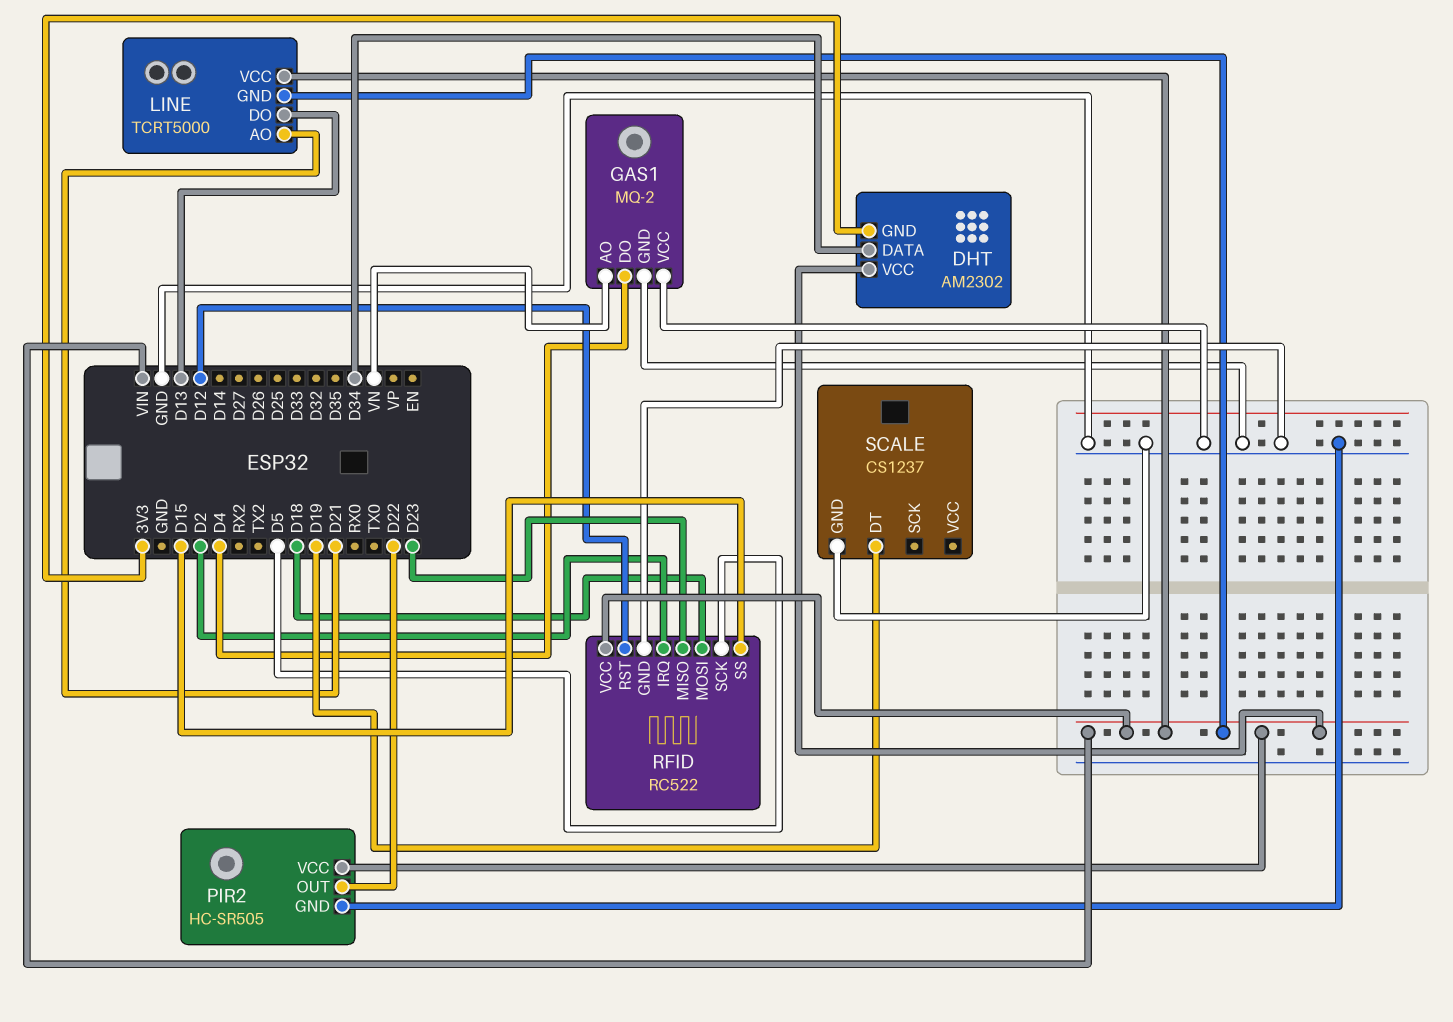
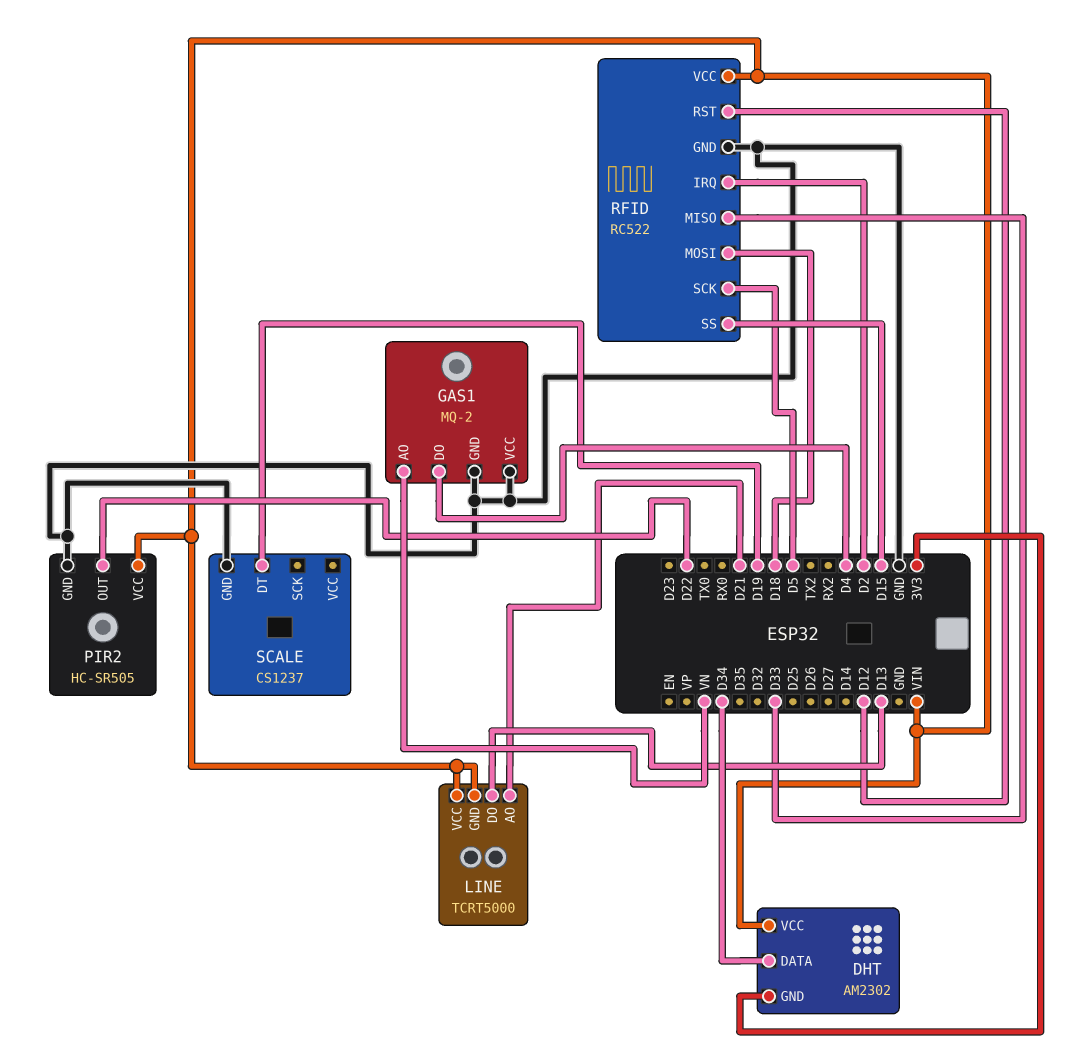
RFID pin MISO: D23 -> D33

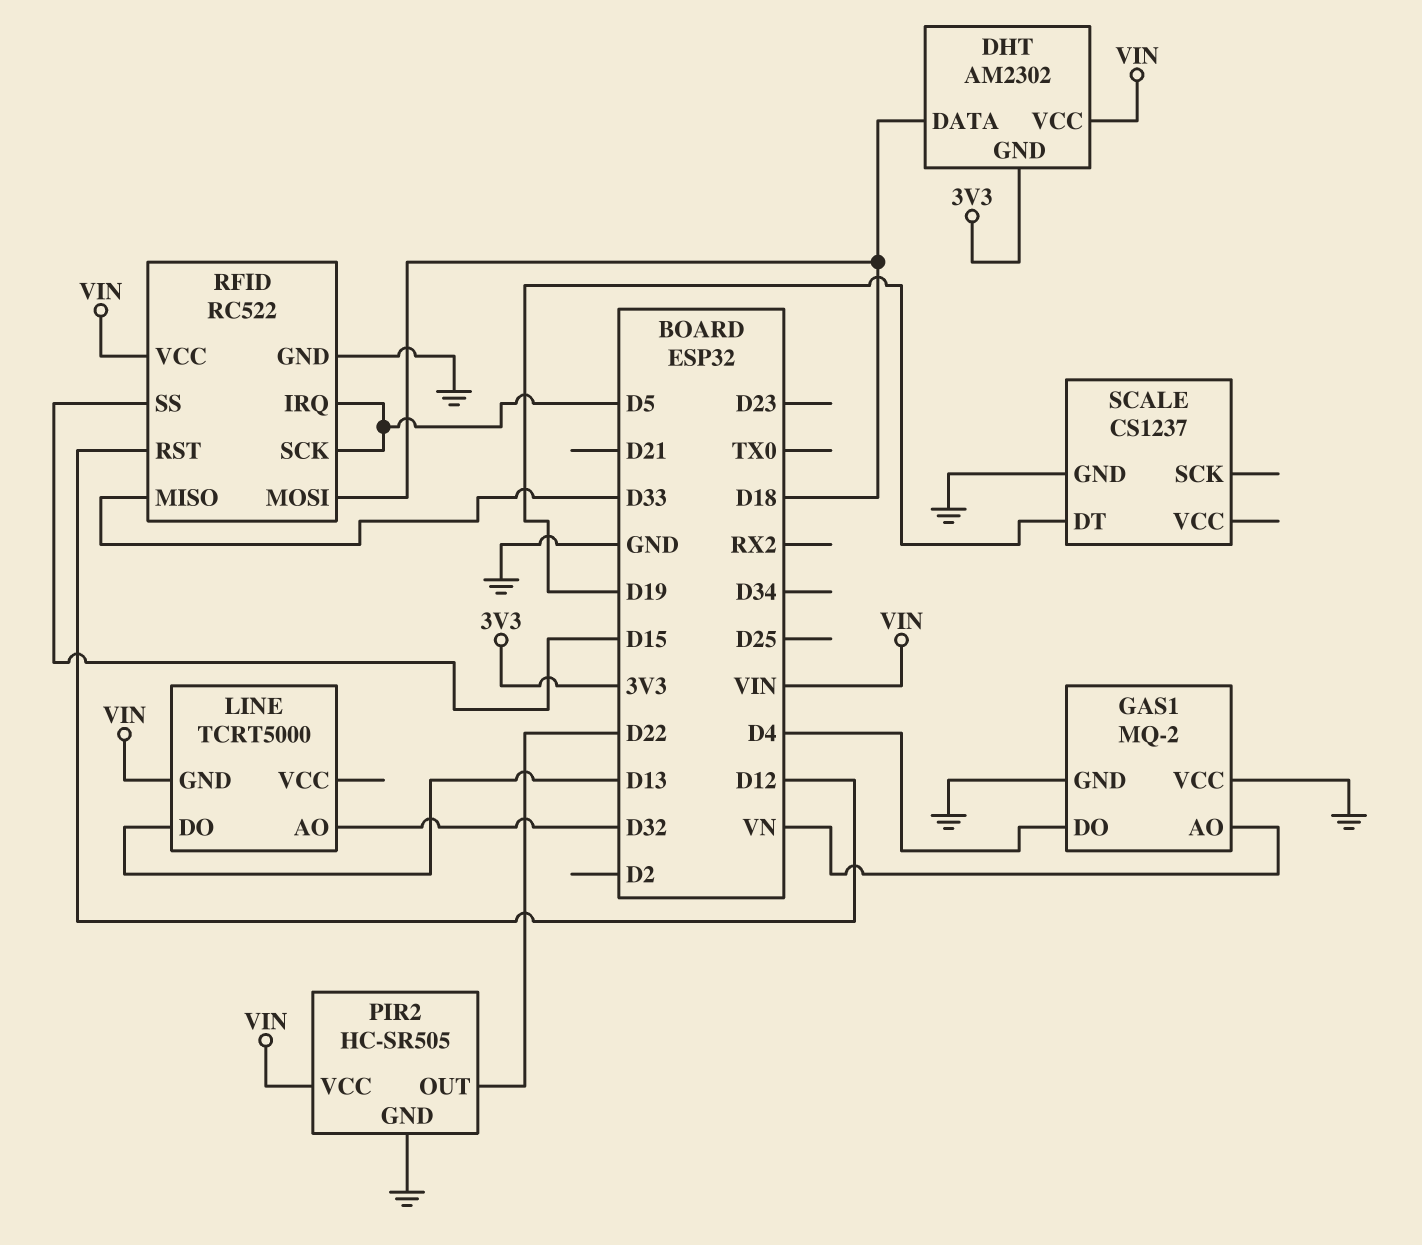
DHT pin DATA: D34 -> D18
LINE pin AO: D21 -> D32
LINE pin VCC: VIN -> none
RFID pin IRQ: D2 -> D5

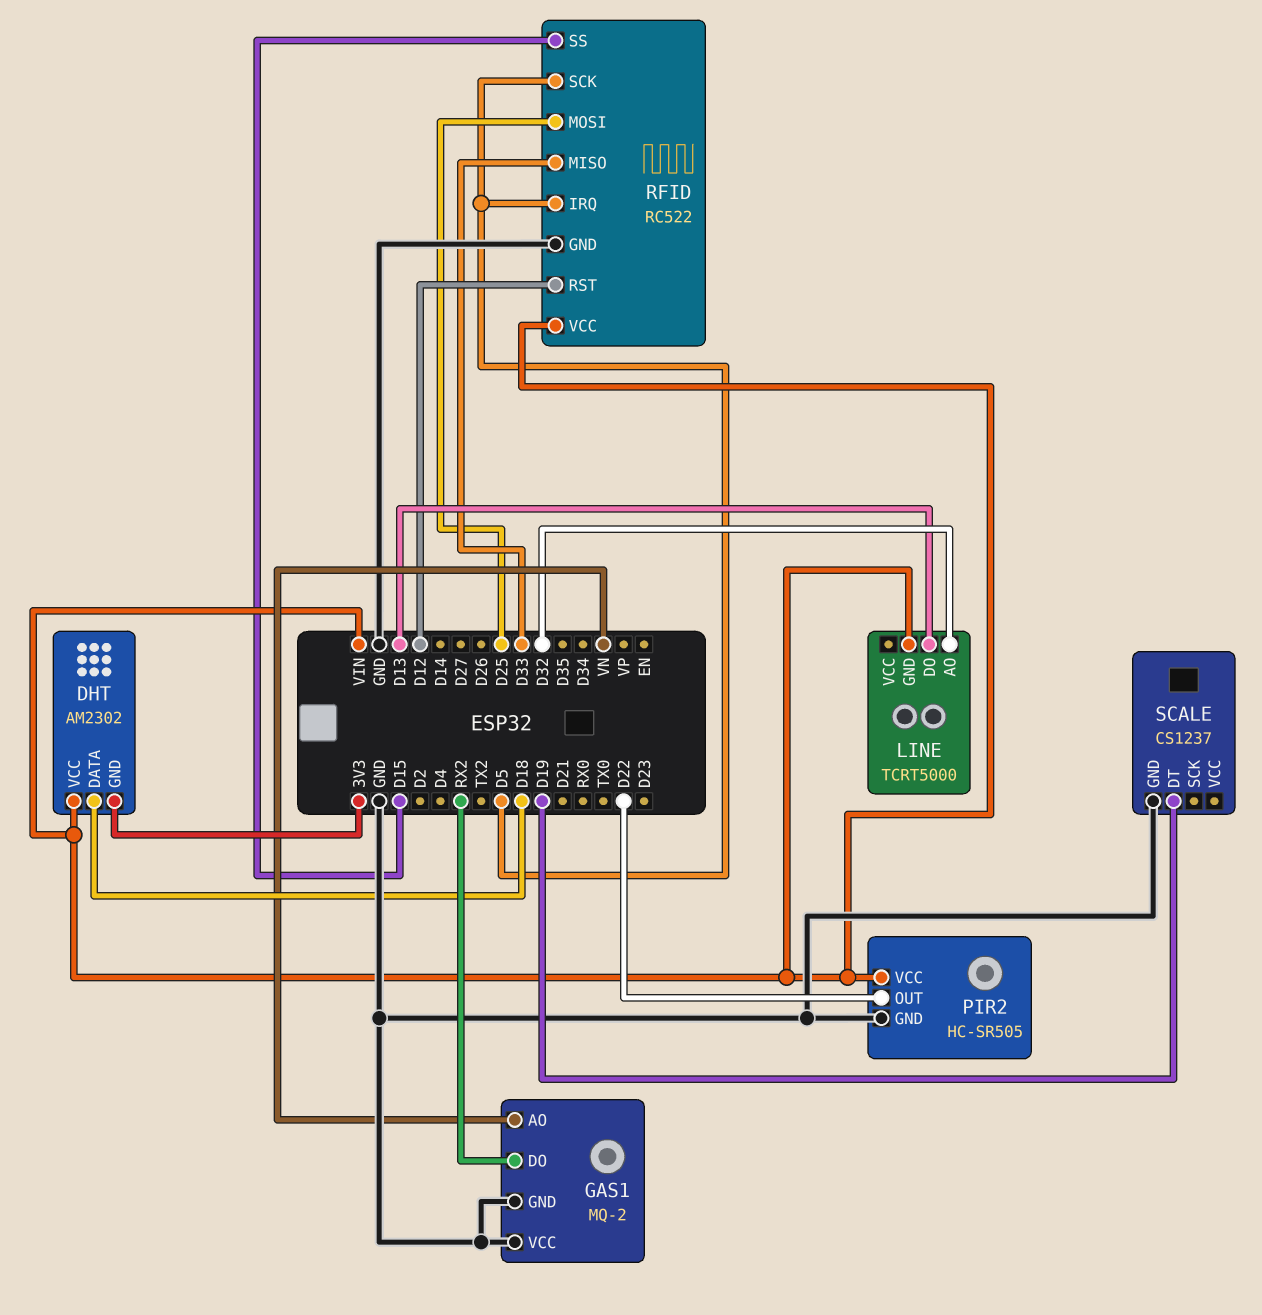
GAS1 pin DO: D4 -> RX2
RFID pin MOSI: D18 -> D25

